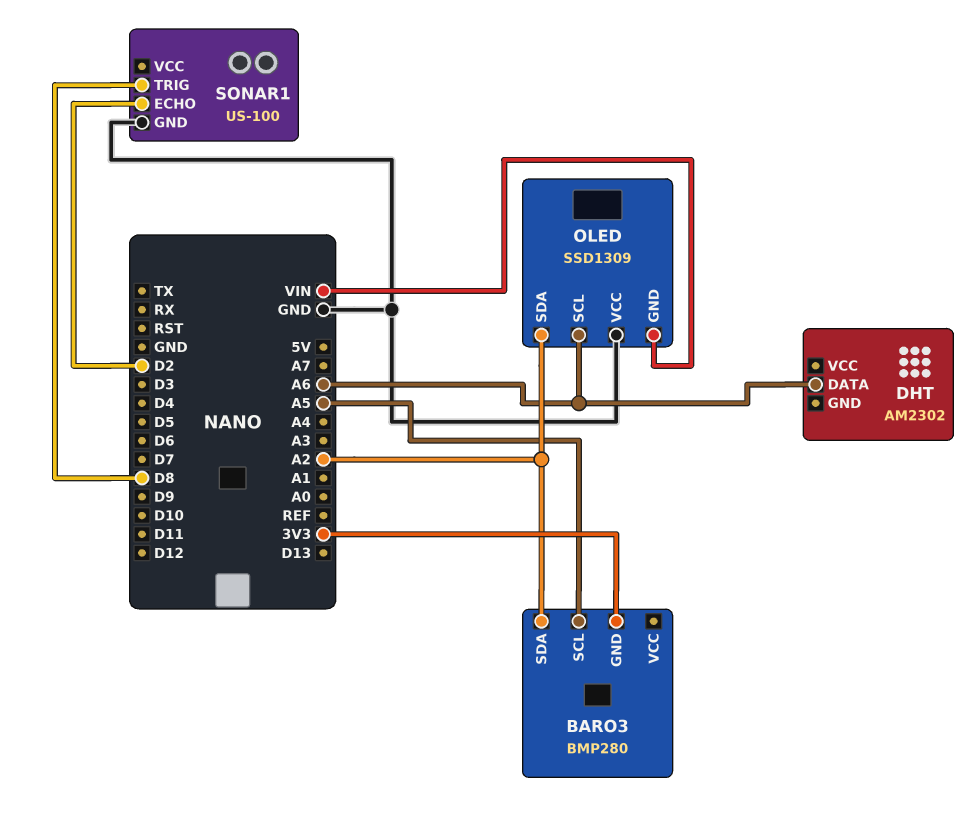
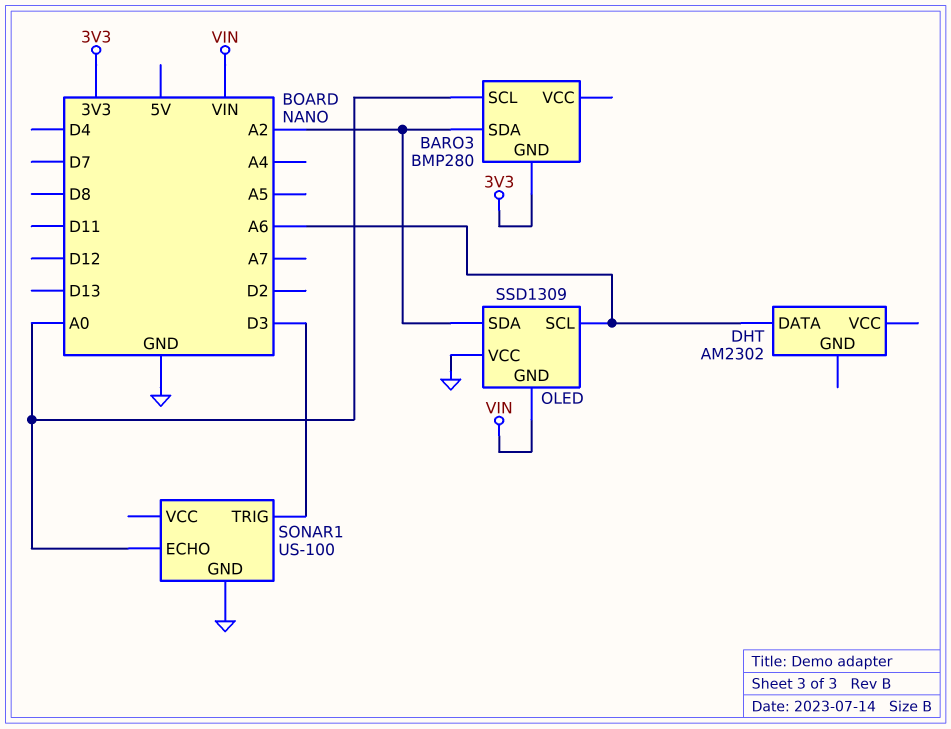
BARO3 pin SCL: A5 -> A0
SONAR1 pin ECHO: D2 -> A0
SONAR1 pin TRIG: D8 -> D3

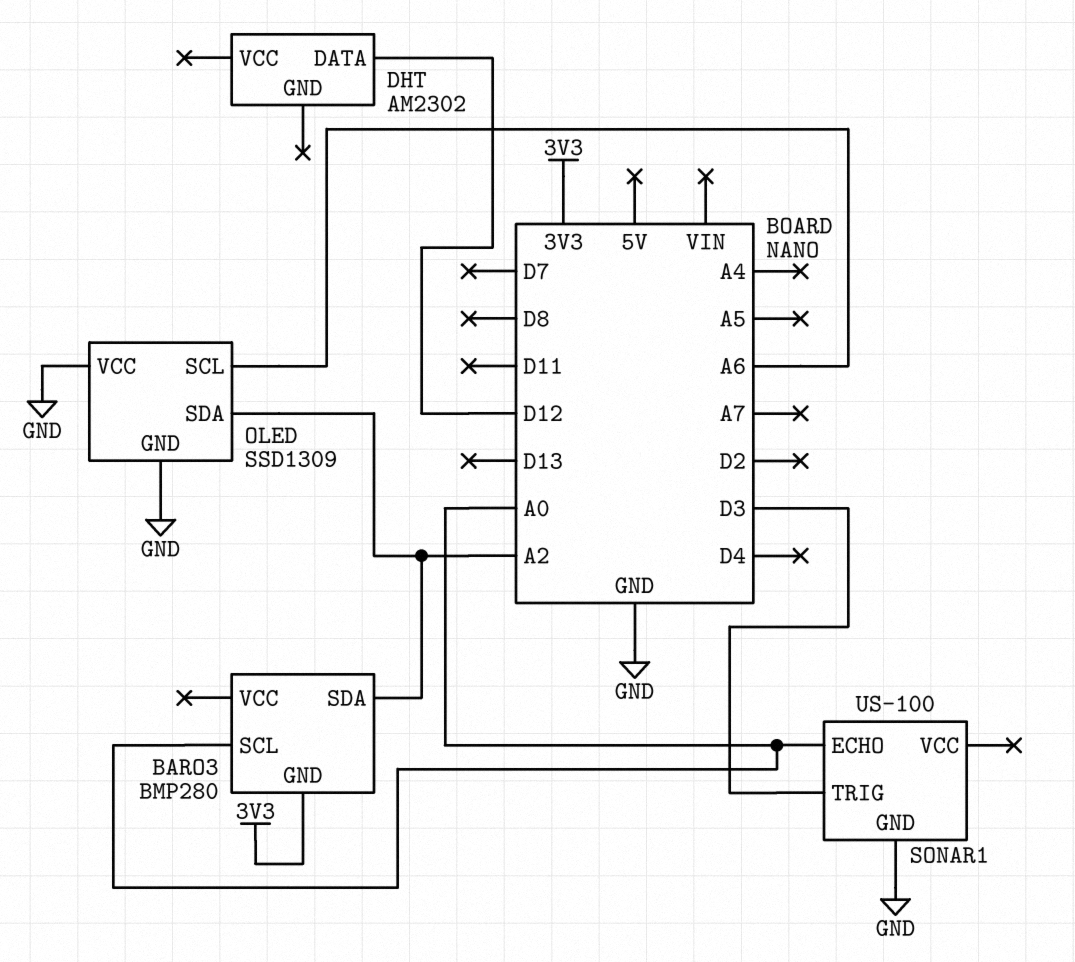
DHT pin DATA: A6 -> D12
OLED pin GND: VIN -> GND

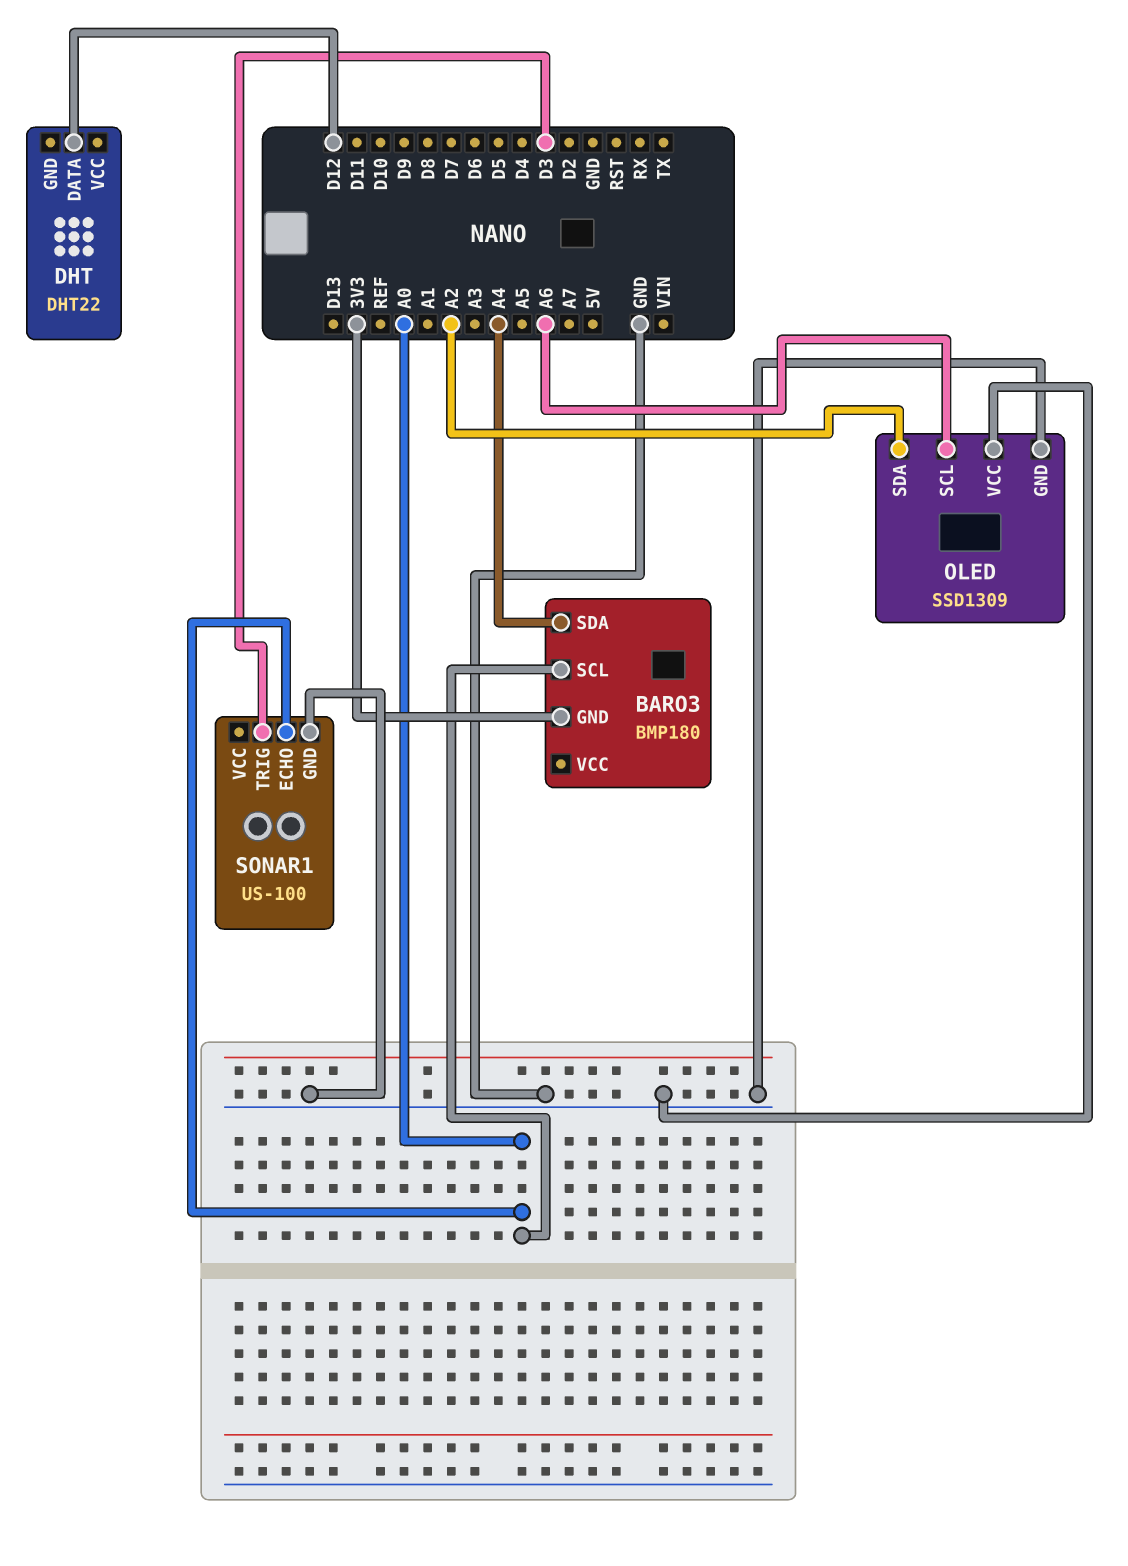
BARO3: BMP280 -> BMP180
BARO3 pin SDA: A2 -> A4
DHT: AM2302 -> DHT22

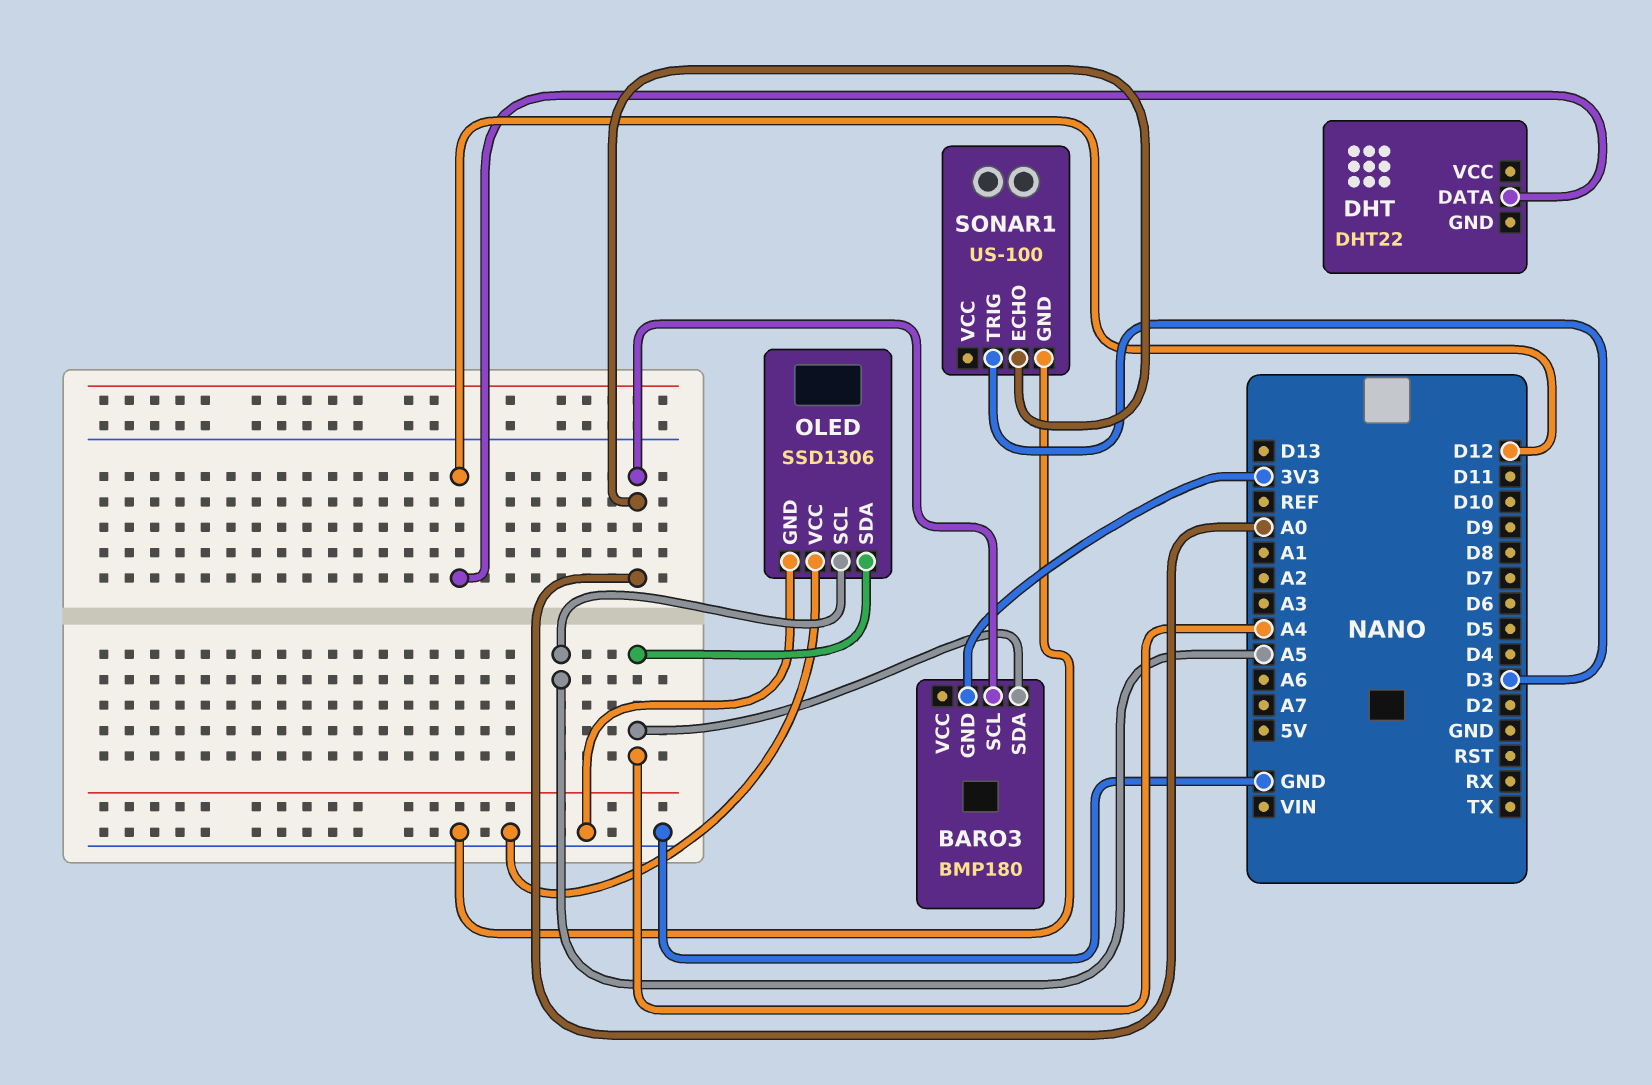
OLED: SSD1309 -> SSD1306
OLED pin SCL: A6 -> A5
OLED pin SDA: A2 -> A4

